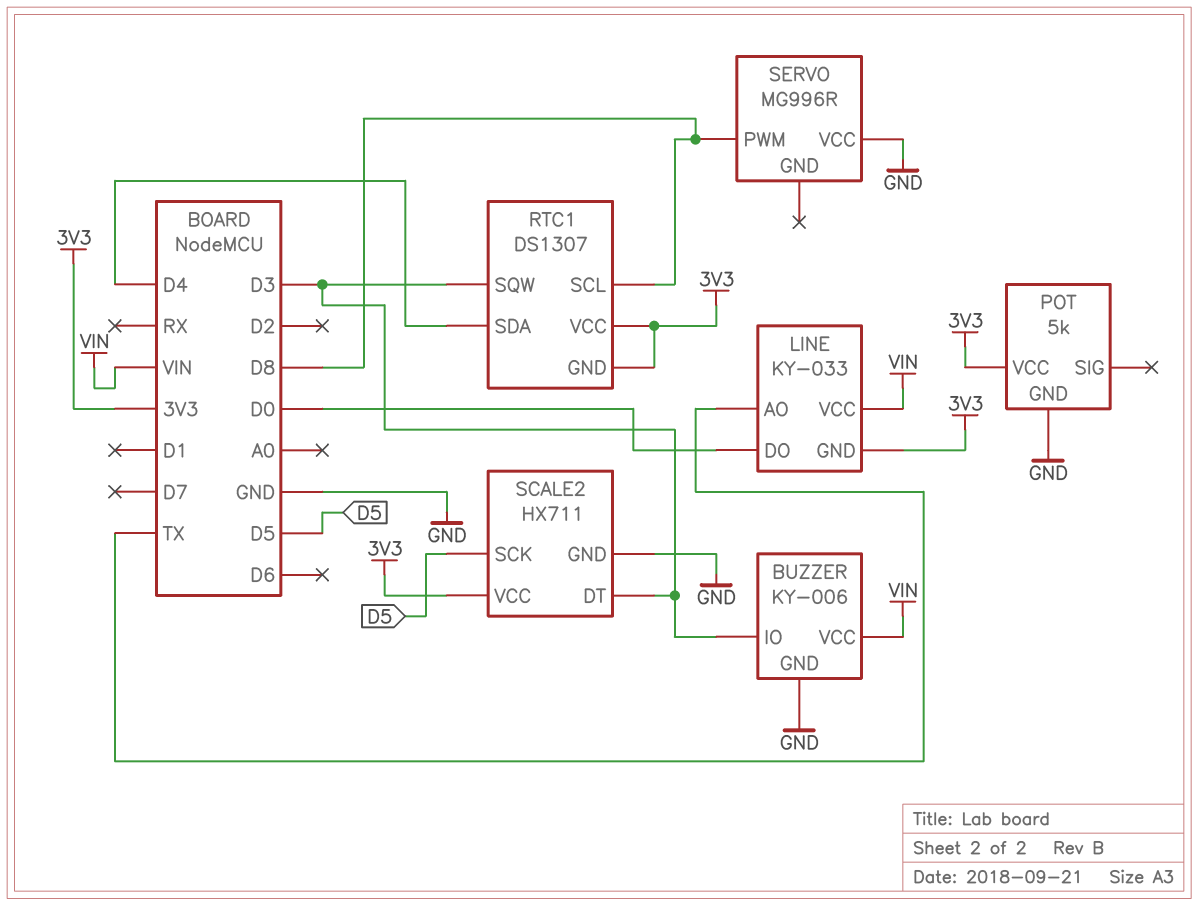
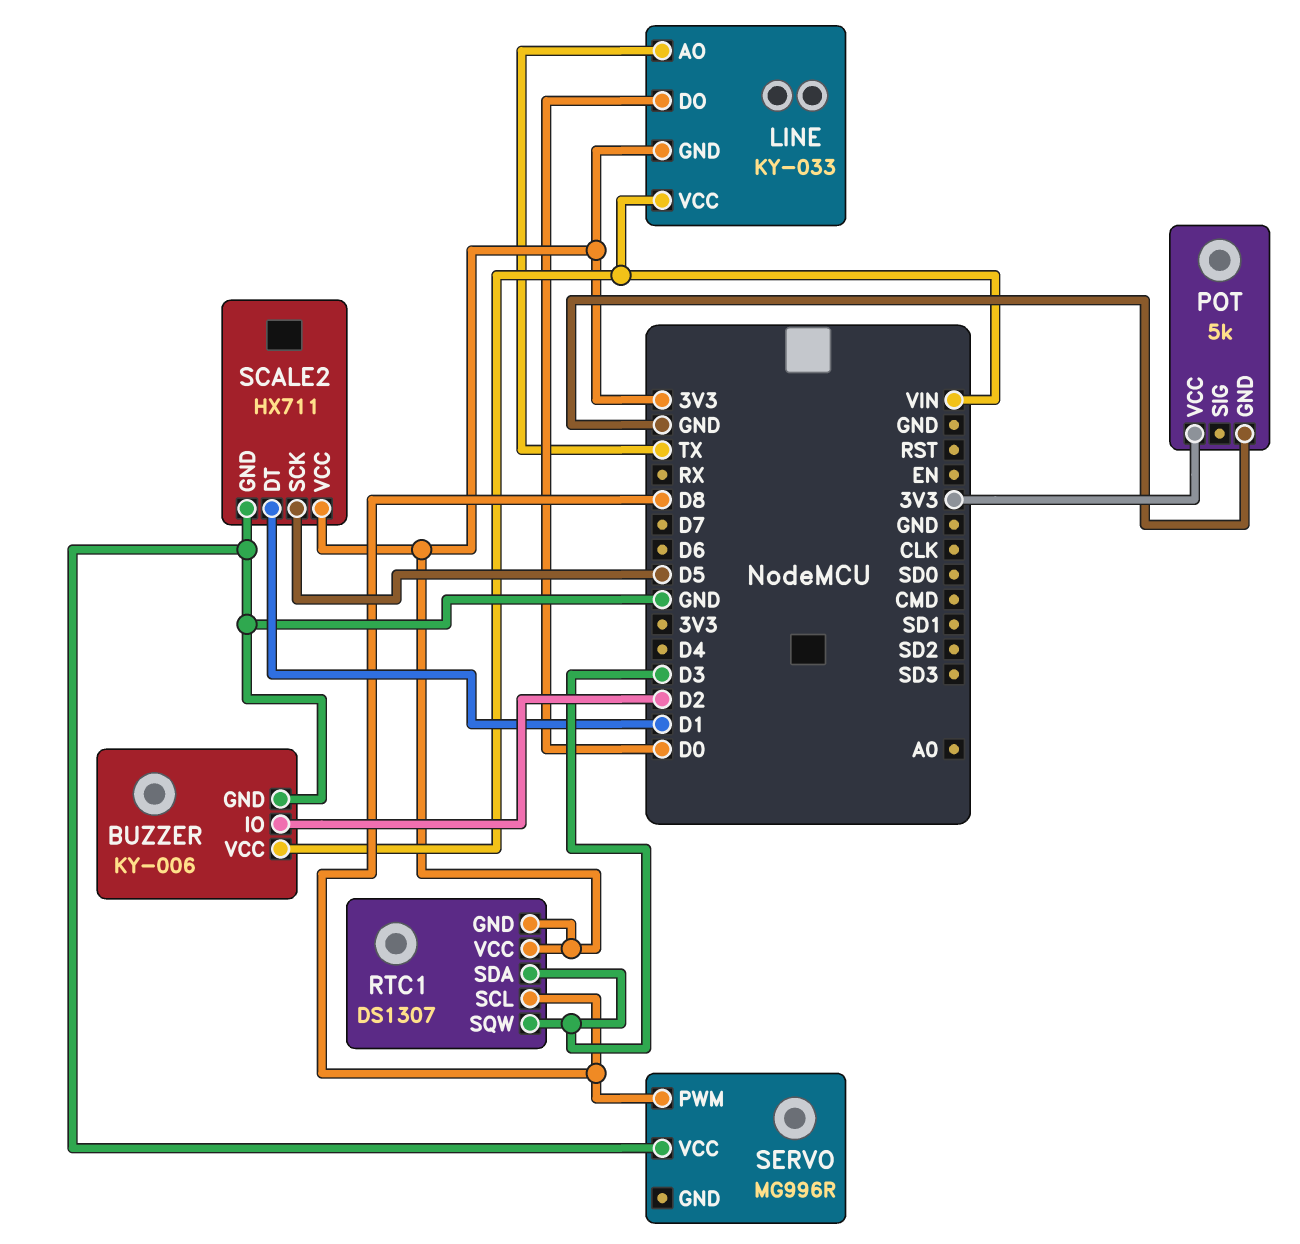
BUZZER pin IO: D3 -> D2
RTC1 pin SDA: D4 -> D3
SCALE2 pin DT: D3 -> D1

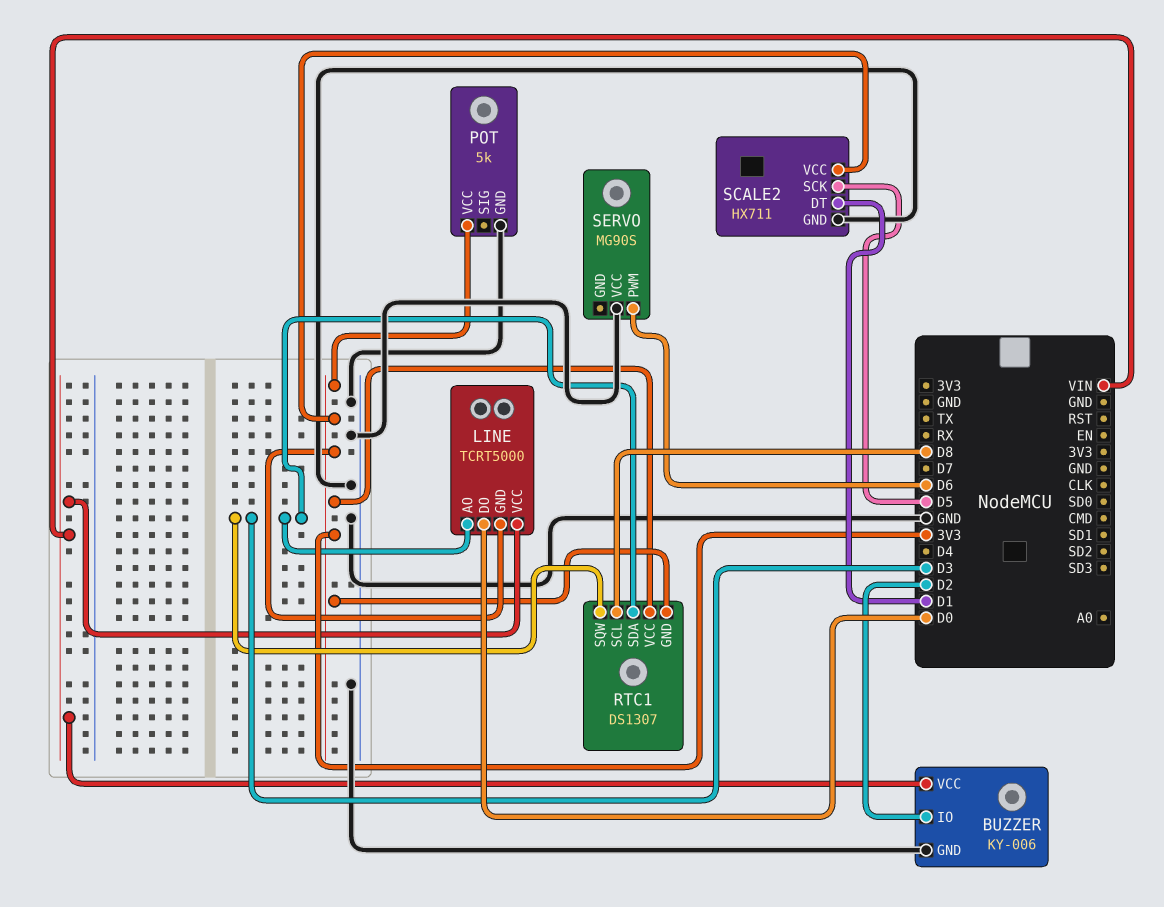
LINE: KY-033 -> TCRT5000
LINE pin AO: TX -> D3
SERVO: MG996R -> MG90S
SERVO pin PWM: D8 -> D6

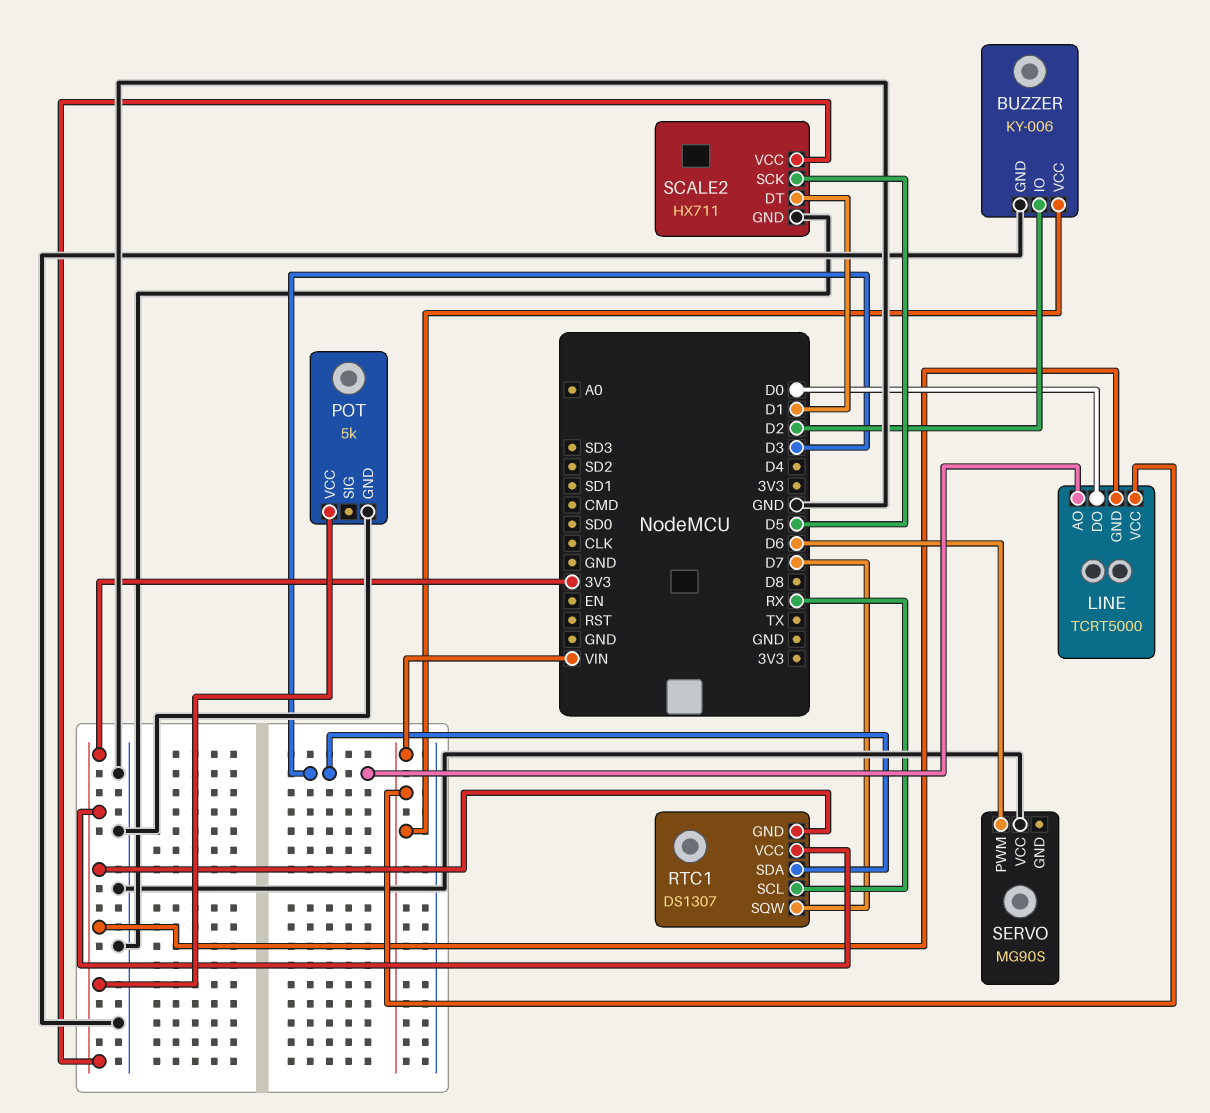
RTC1 pin SCL: D8 -> RX
RTC1 pin SQW: D3 -> D7

